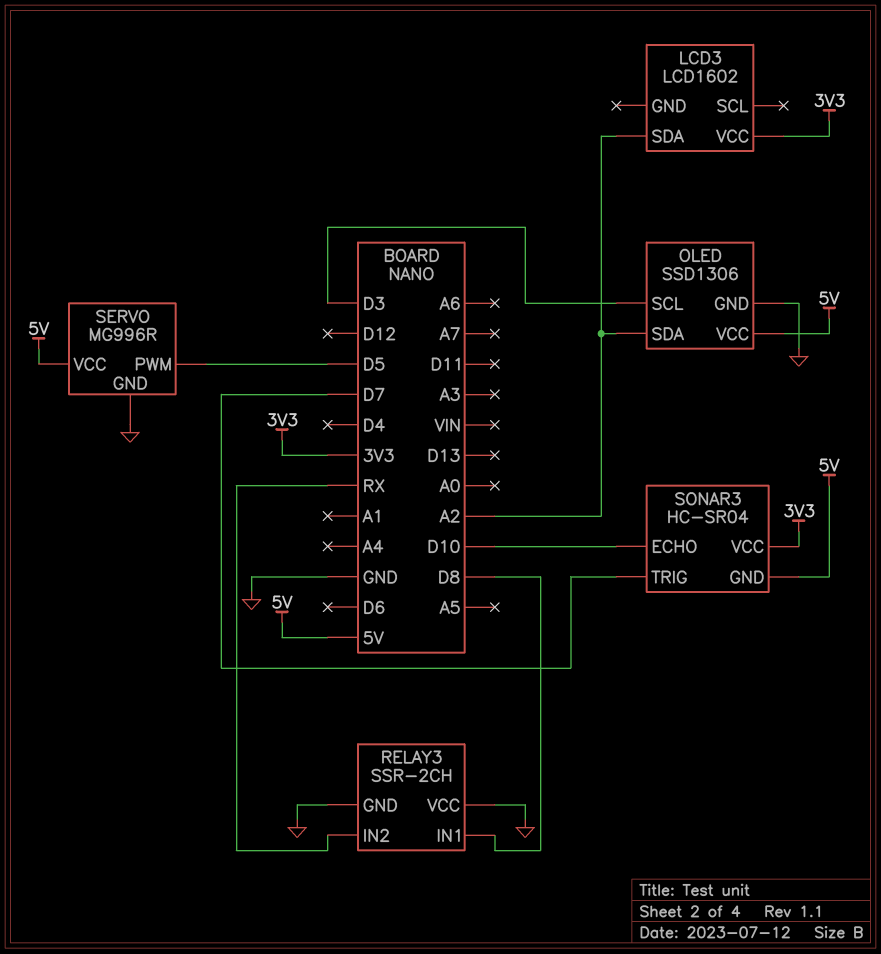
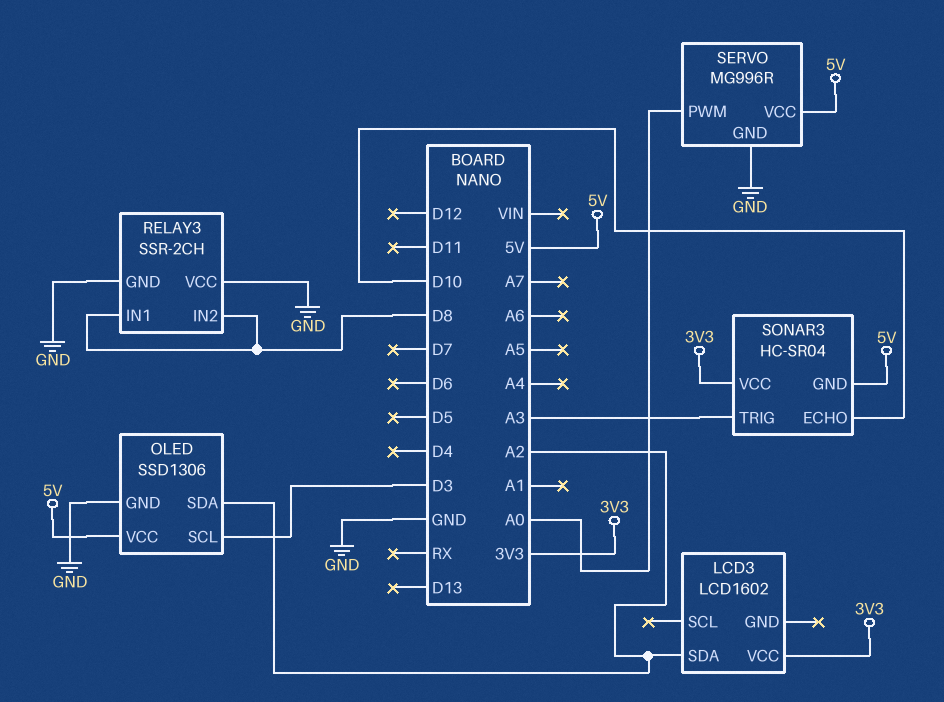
RELAY3 pin IN2: RX -> D8
SERVO pin PWM: D5 -> A0
SONAR3 pin TRIG: D7 -> A3

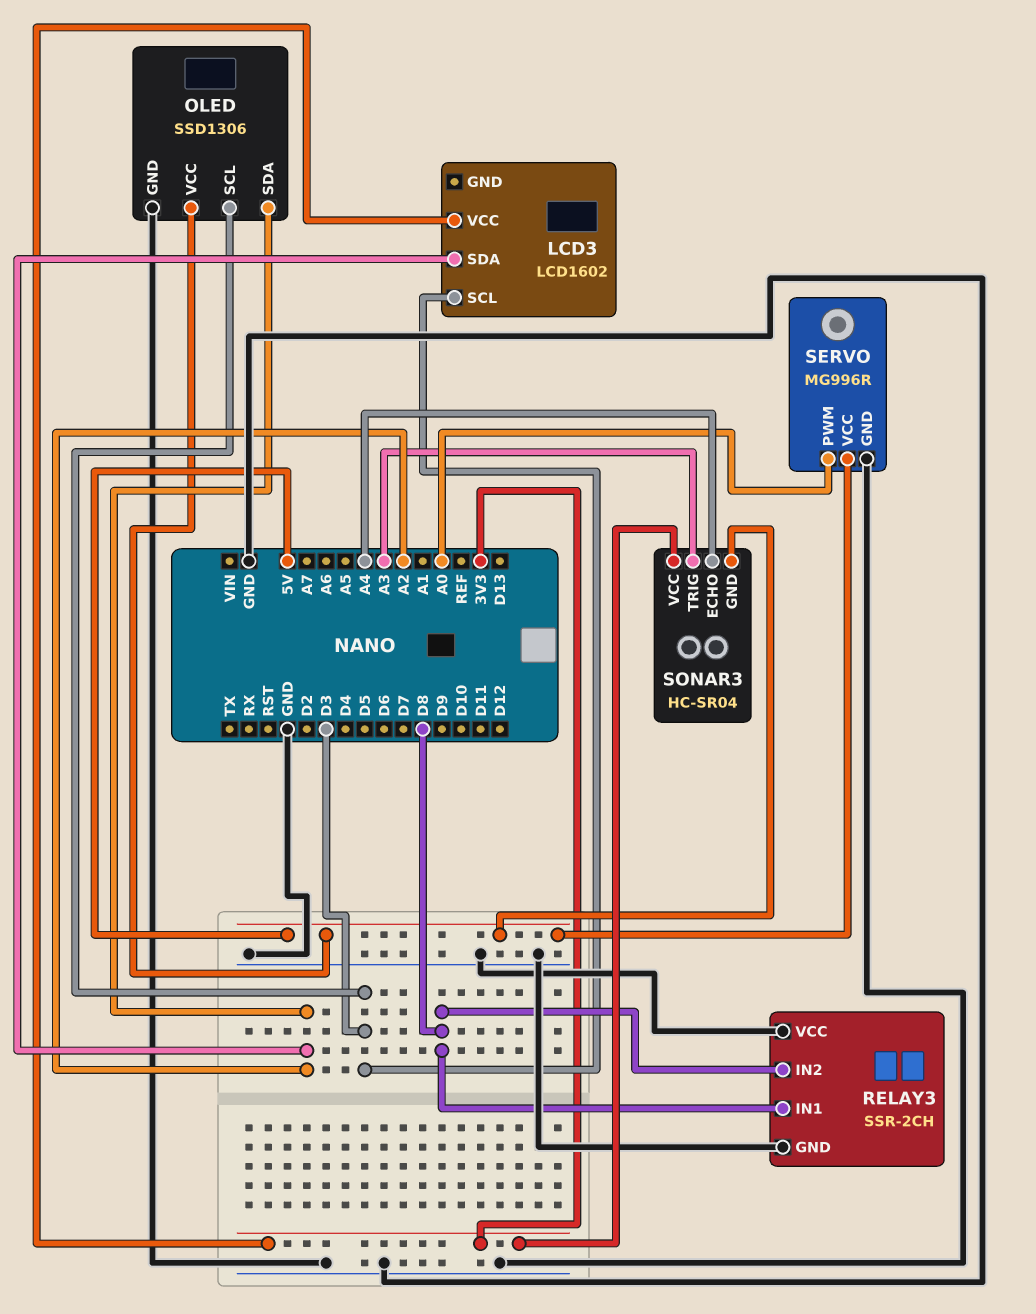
LCD3 pin SCL: none -> D3
SONAR3 pin ECHO: D10 -> A4

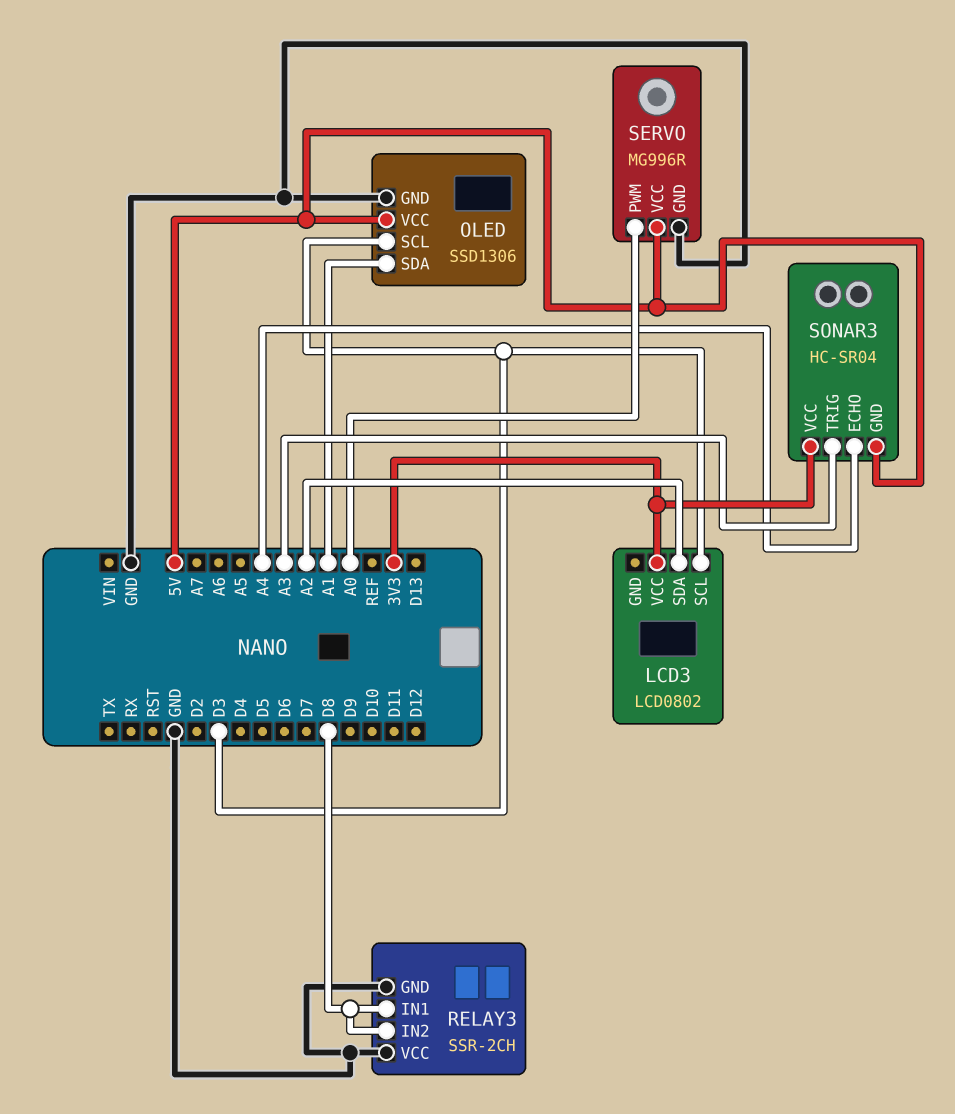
LCD3: LCD1602 -> LCD0802
OLED pin SDA: A2 -> A1

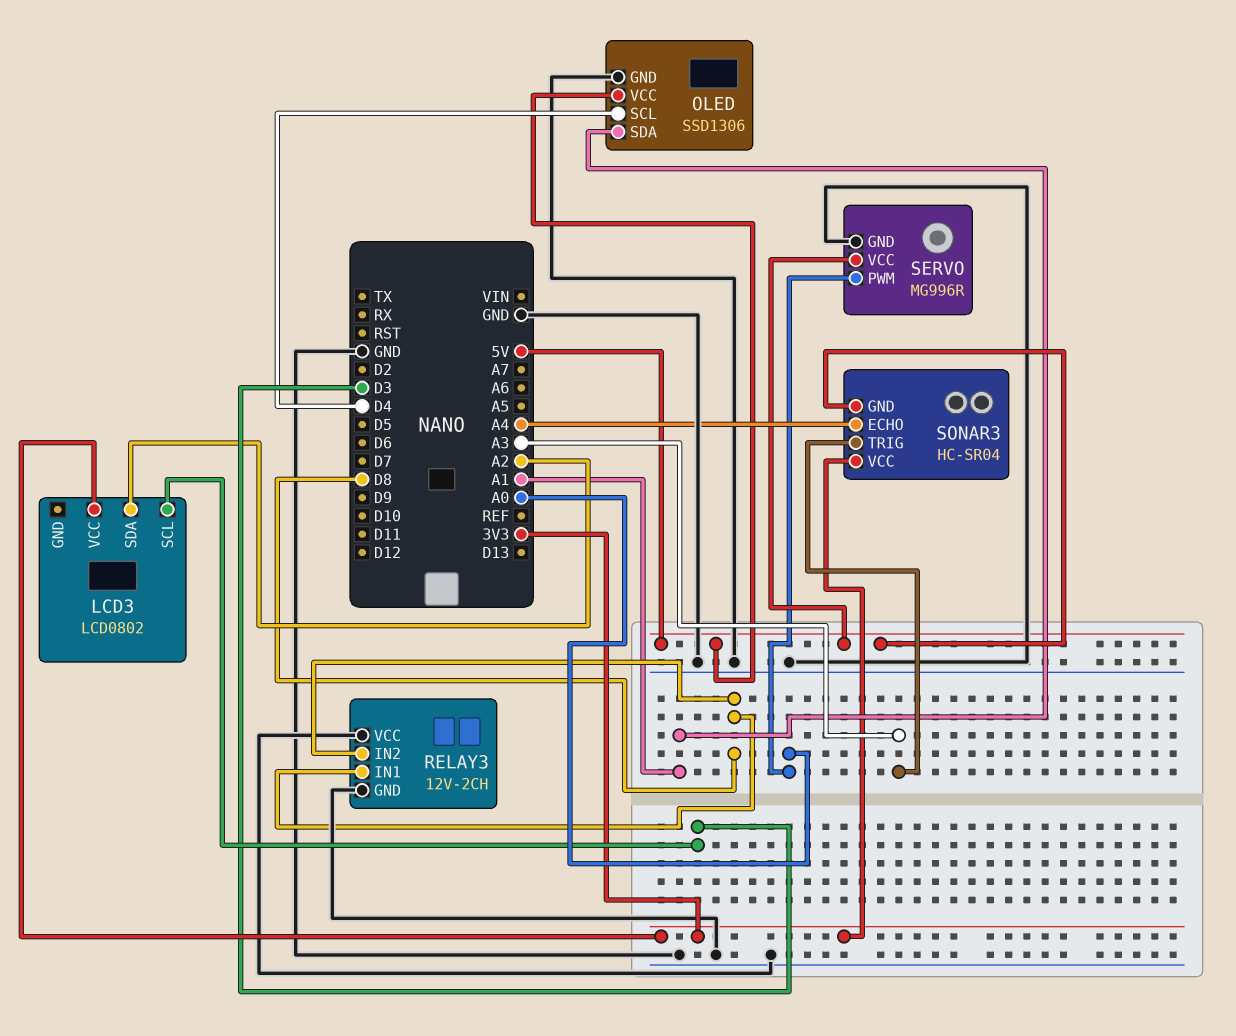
OLED pin SCL: D3 -> D4
RELAY3: SSR-2CH -> 12V-2CH

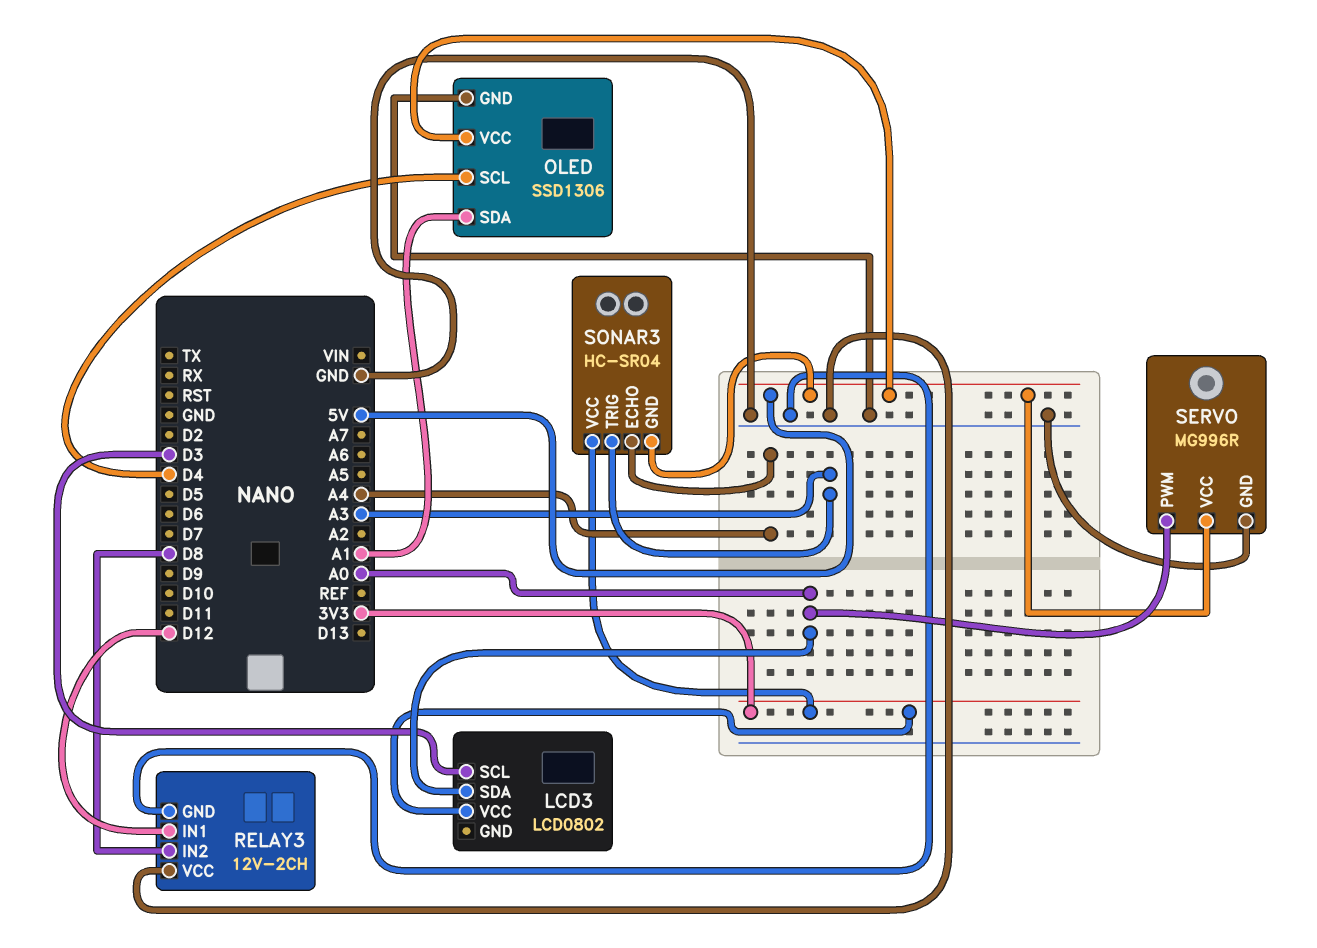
LCD3 pin SDA: A2 -> A0
RELAY3 pin IN1: D8 -> D12

